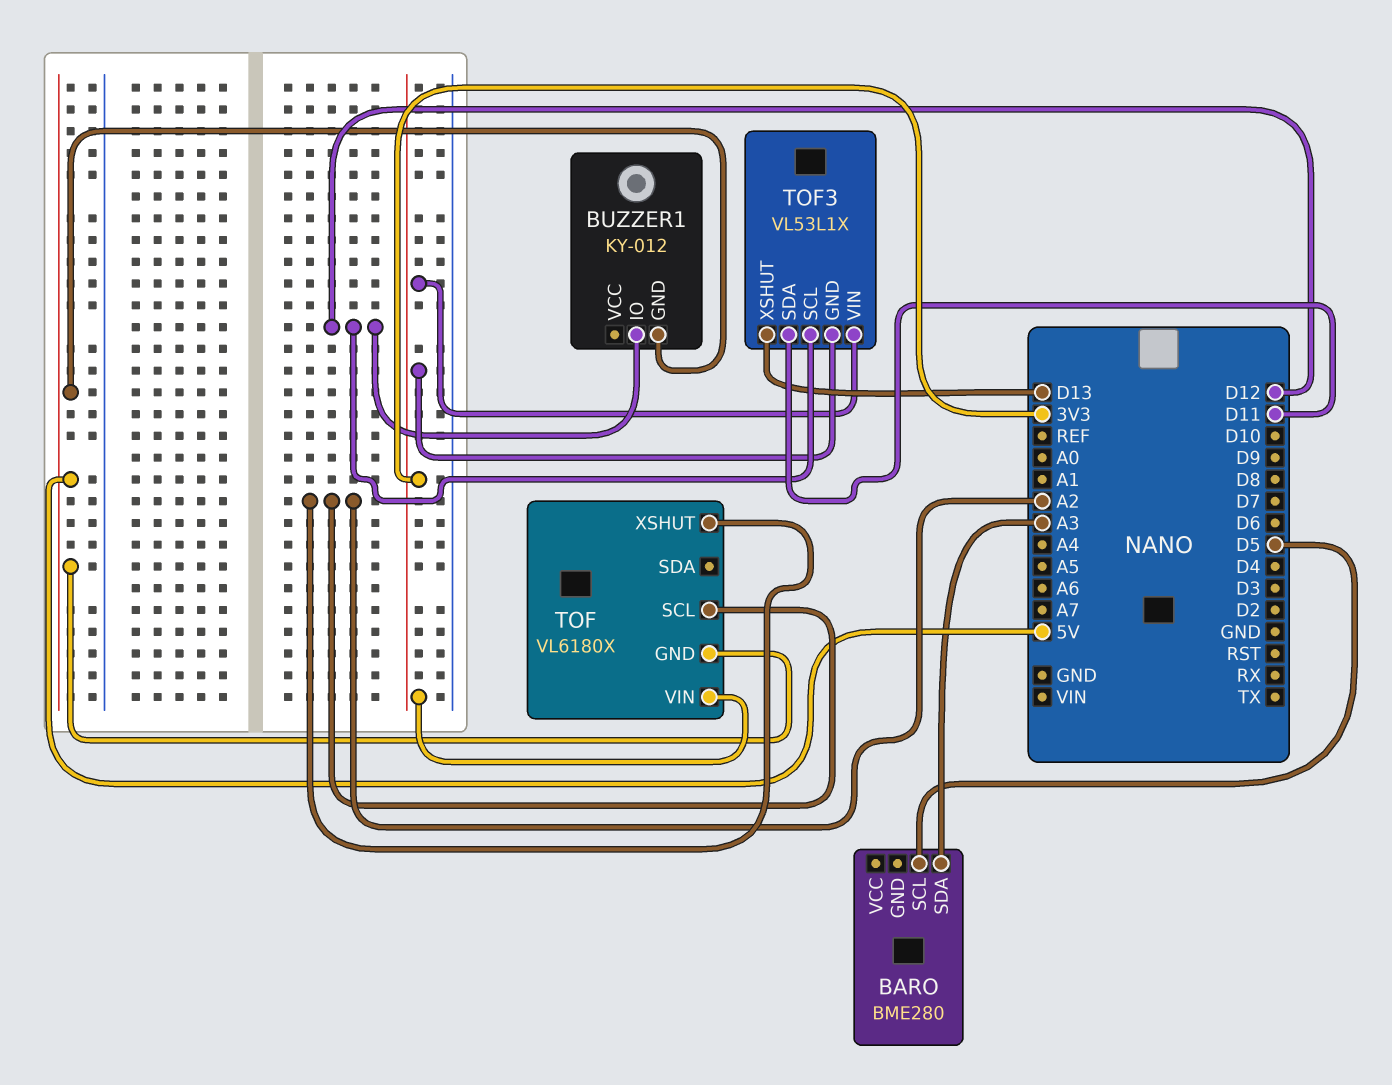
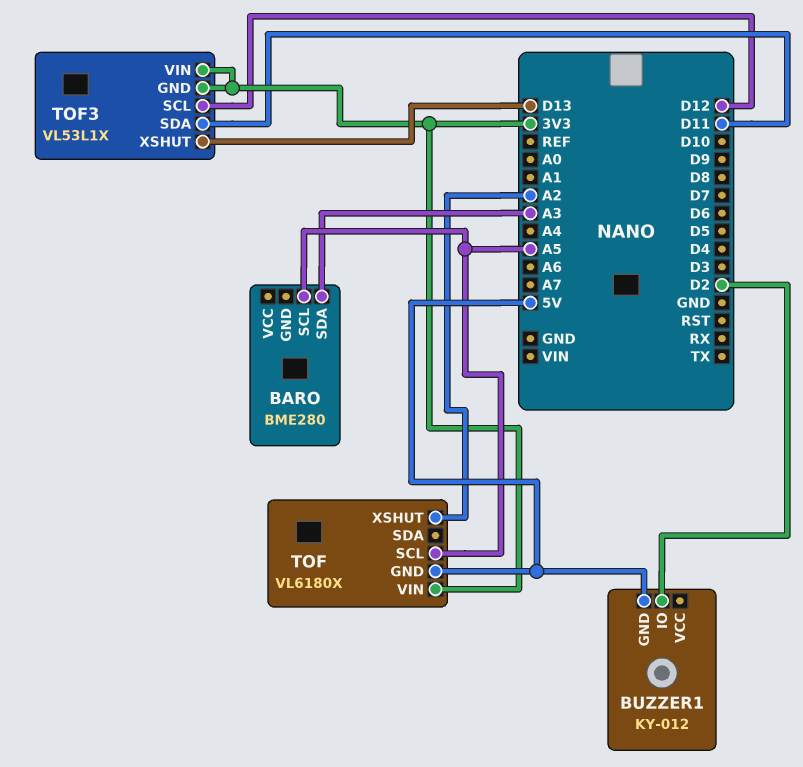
BARO pin SCL: D5 -> A5
BUZZER1 pin IO: D12 -> D2
TOF pin SCL: A2 -> A5

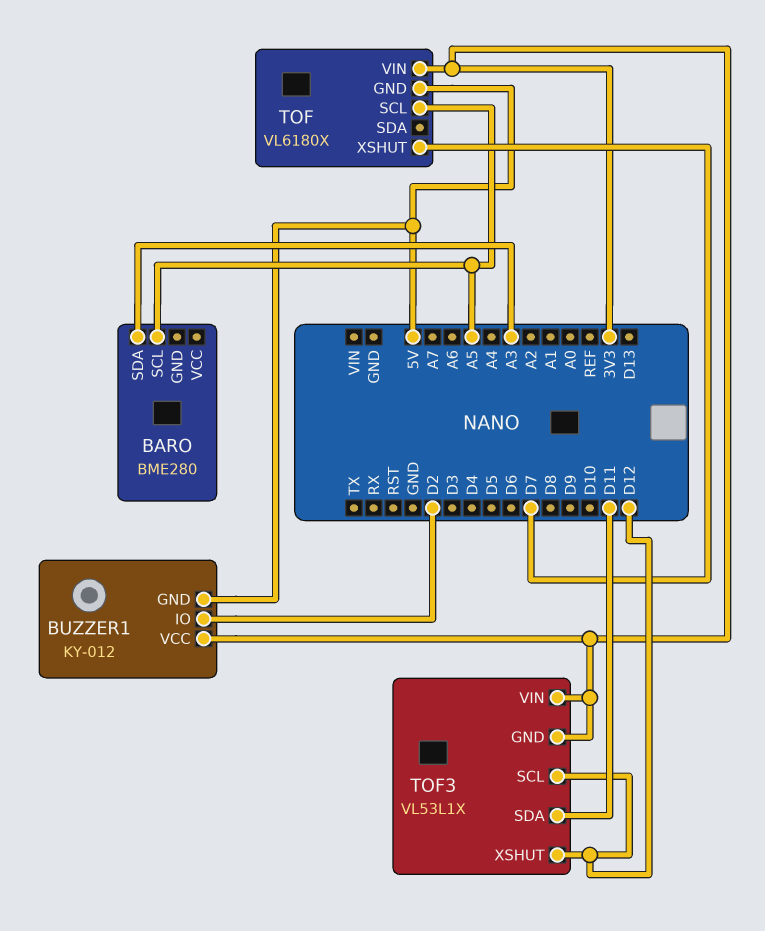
BUZZER1 pin VCC: none -> 3V3
TOF pin XSHUT: A2 -> D7
TOF3 pin XSHUT: D13 -> D12

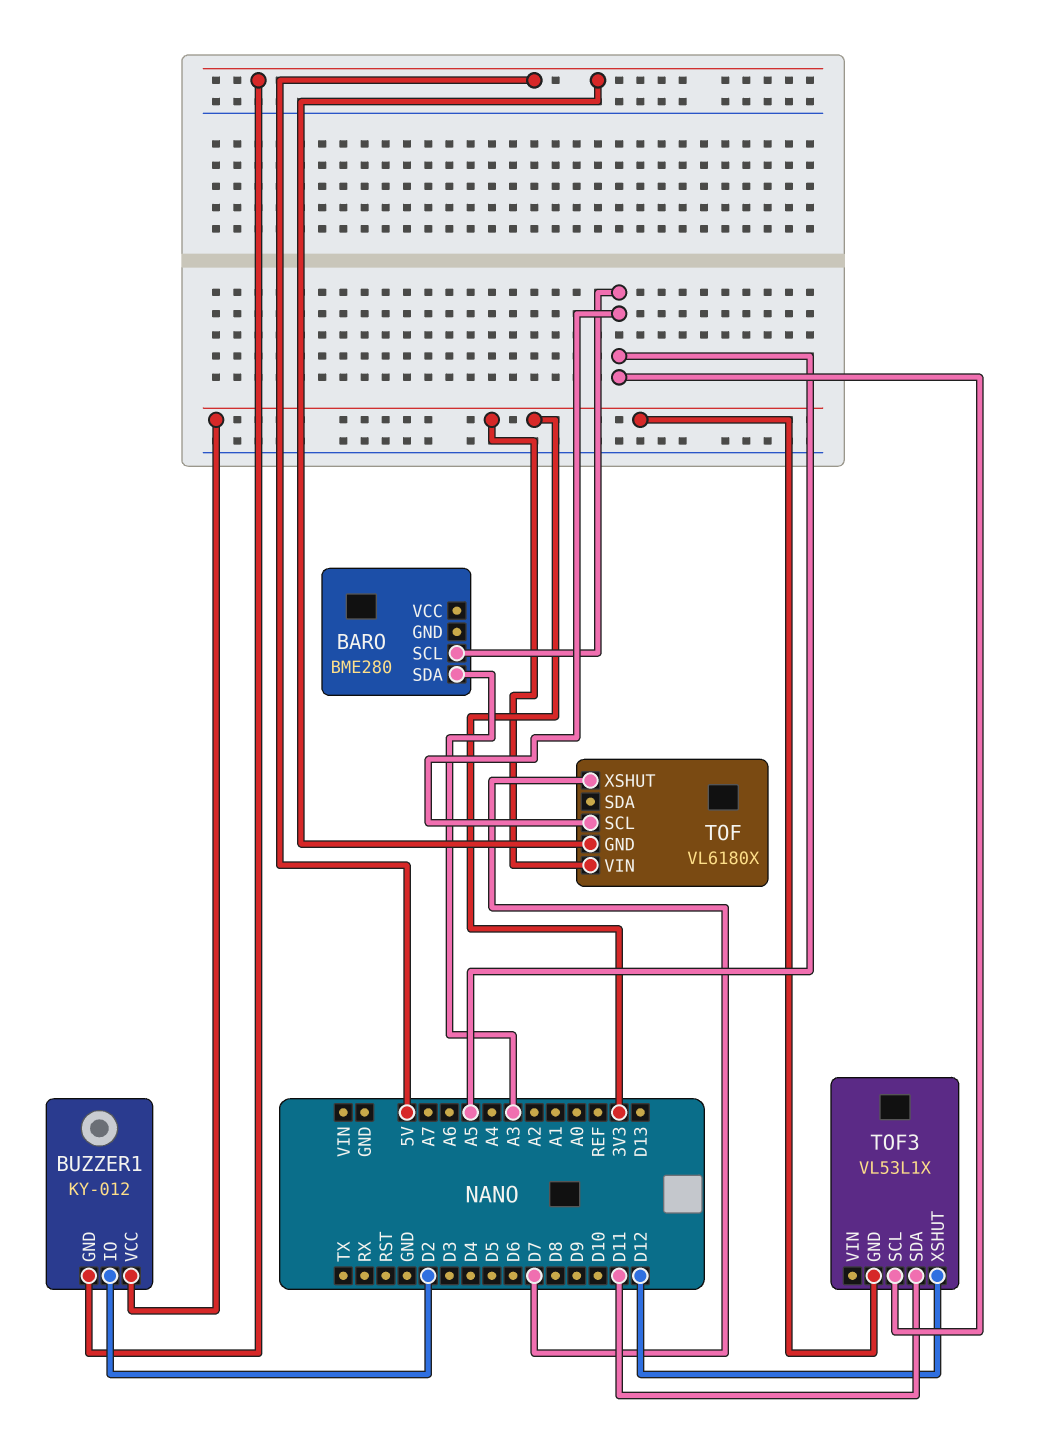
TOF3 pin SCL: D12 -> A5
TOF3 pin VIN: 3V3 -> none

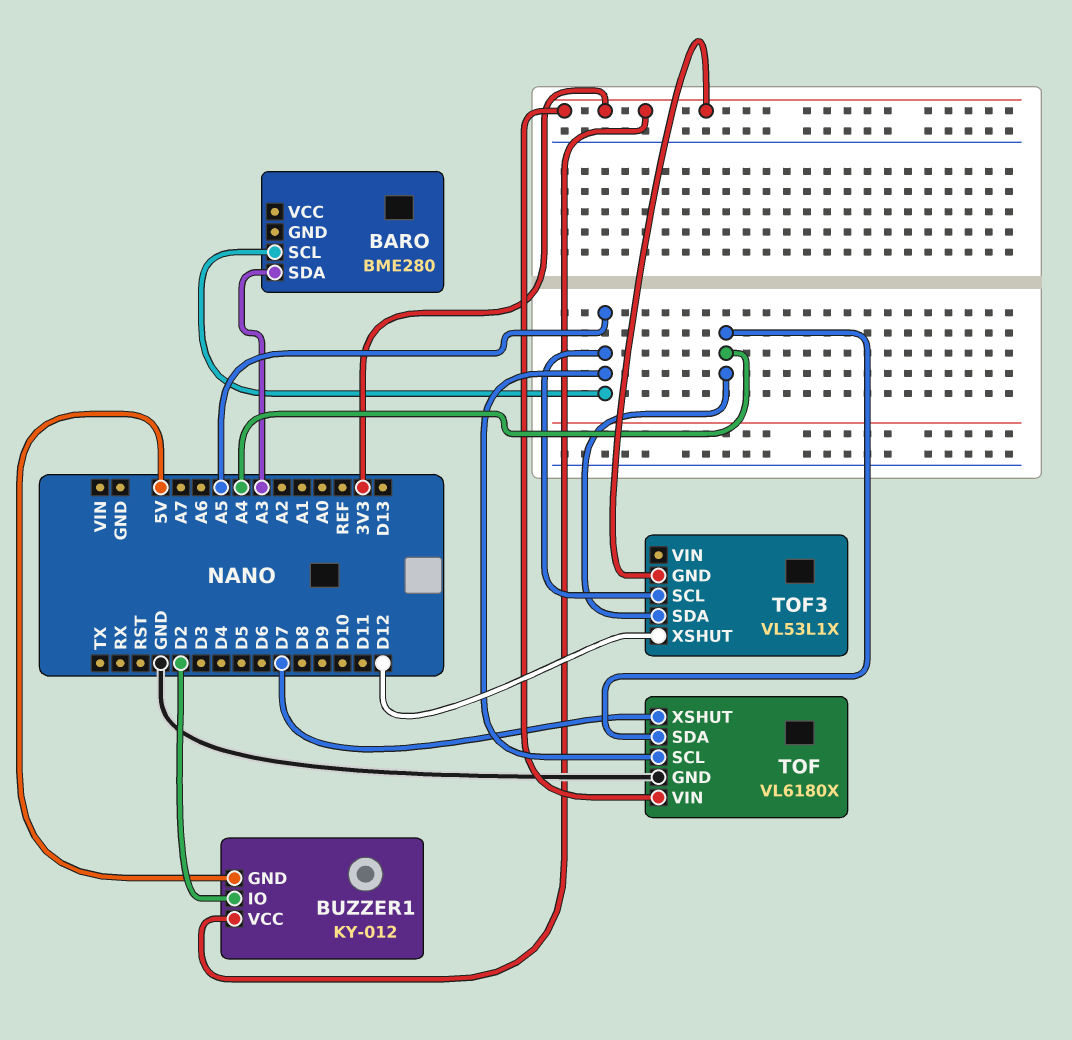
TOF pin GND: 5V -> GND
TOF pin SDA: none -> A4
TOF3 pin SDA: D11 -> A4

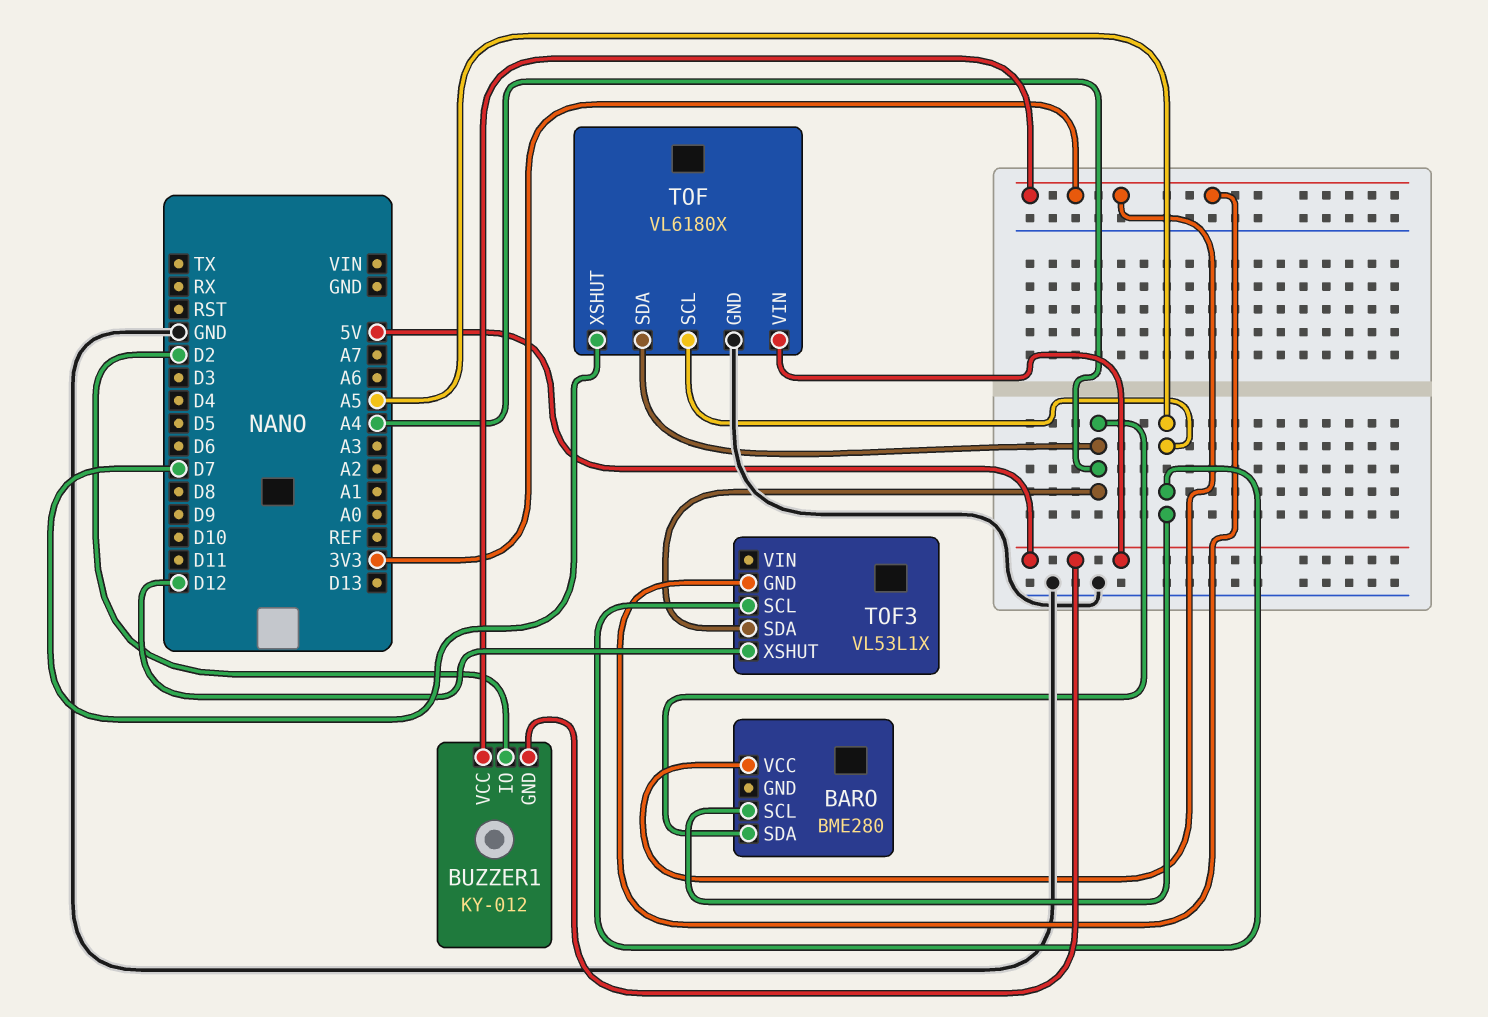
BARO pin SDA: A3 -> A4
BARO pin VCC: none -> 3V3
TOF pin VIN: 3V3 -> 5V

